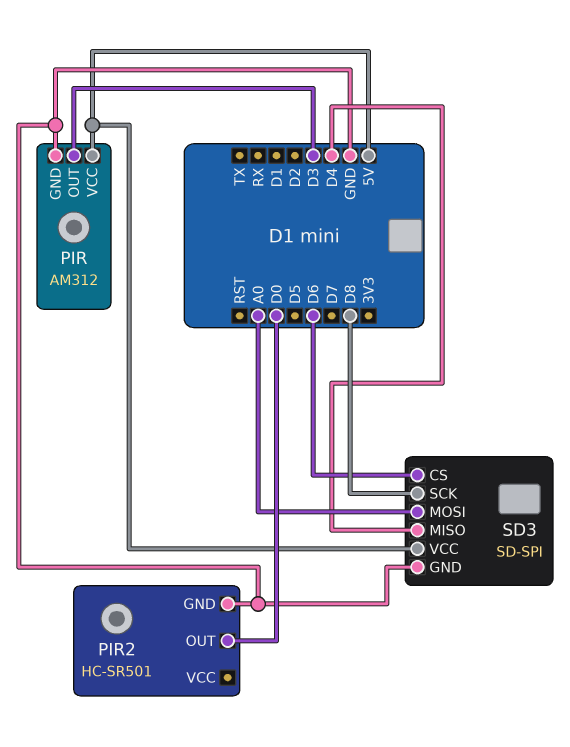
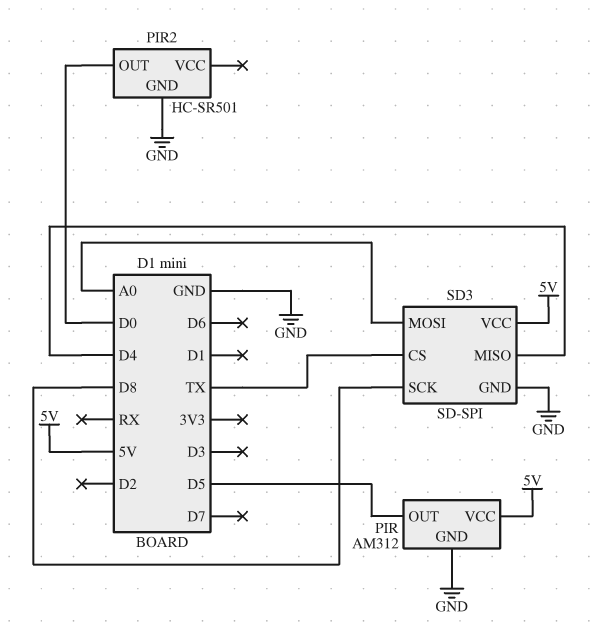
PIR pin OUT: D3 -> D5
SD3 pin CS: D6 -> TX

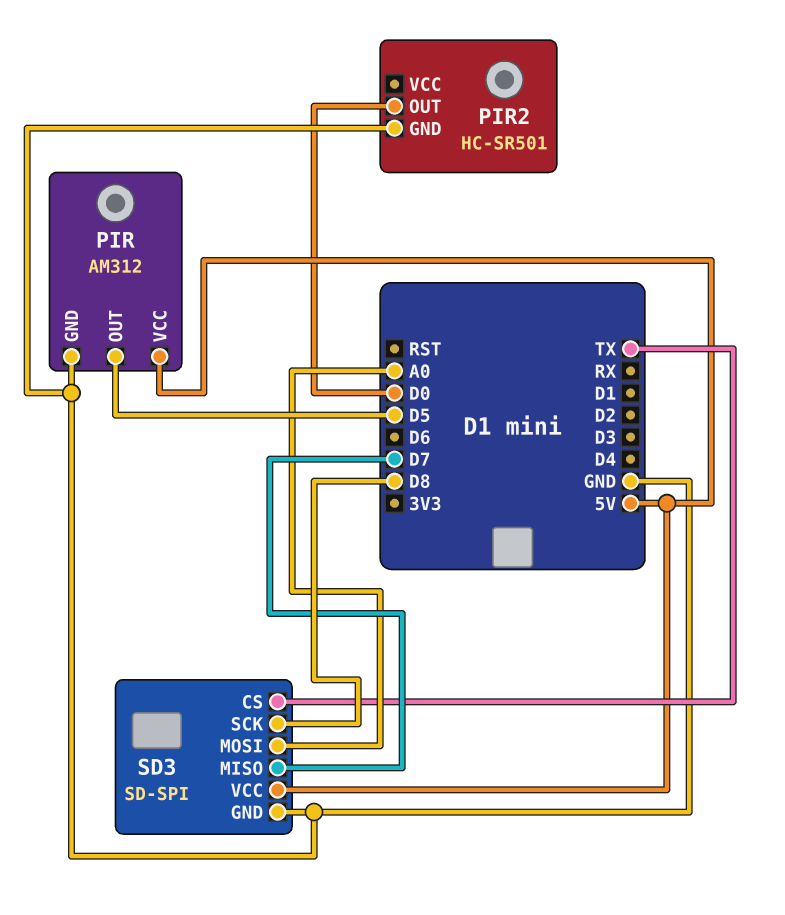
SD3 pin MISO: D4 -> D7

